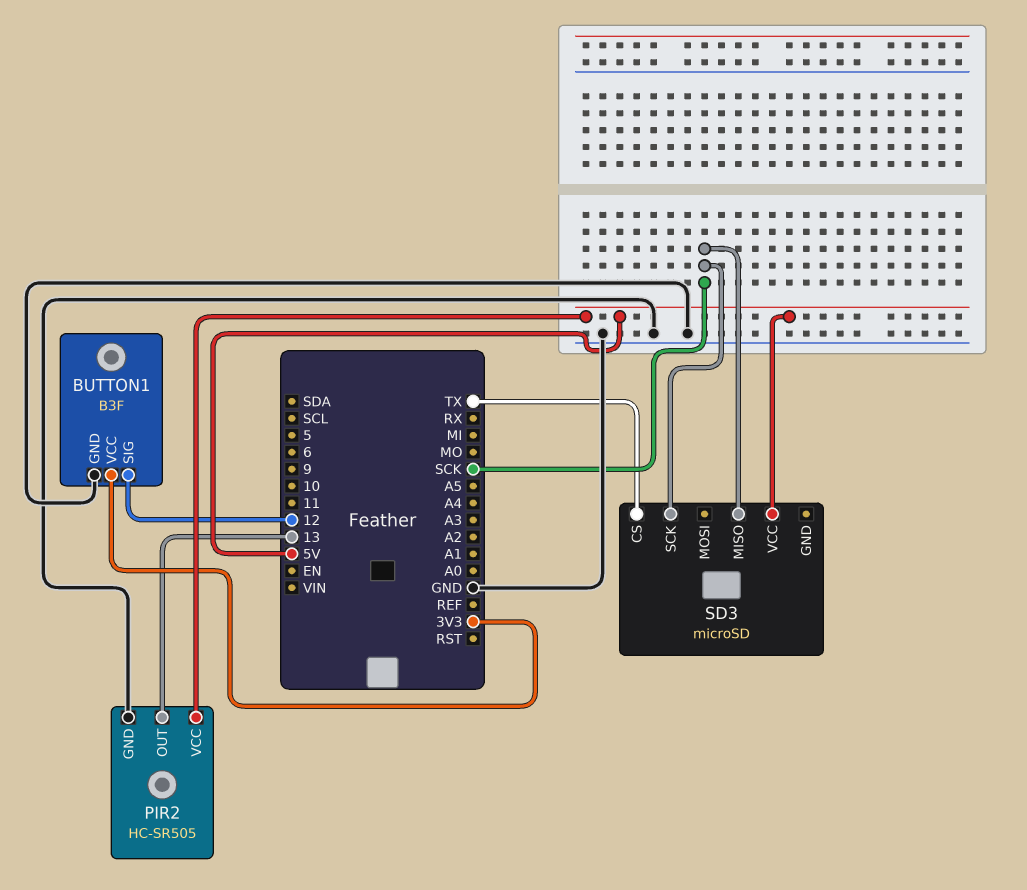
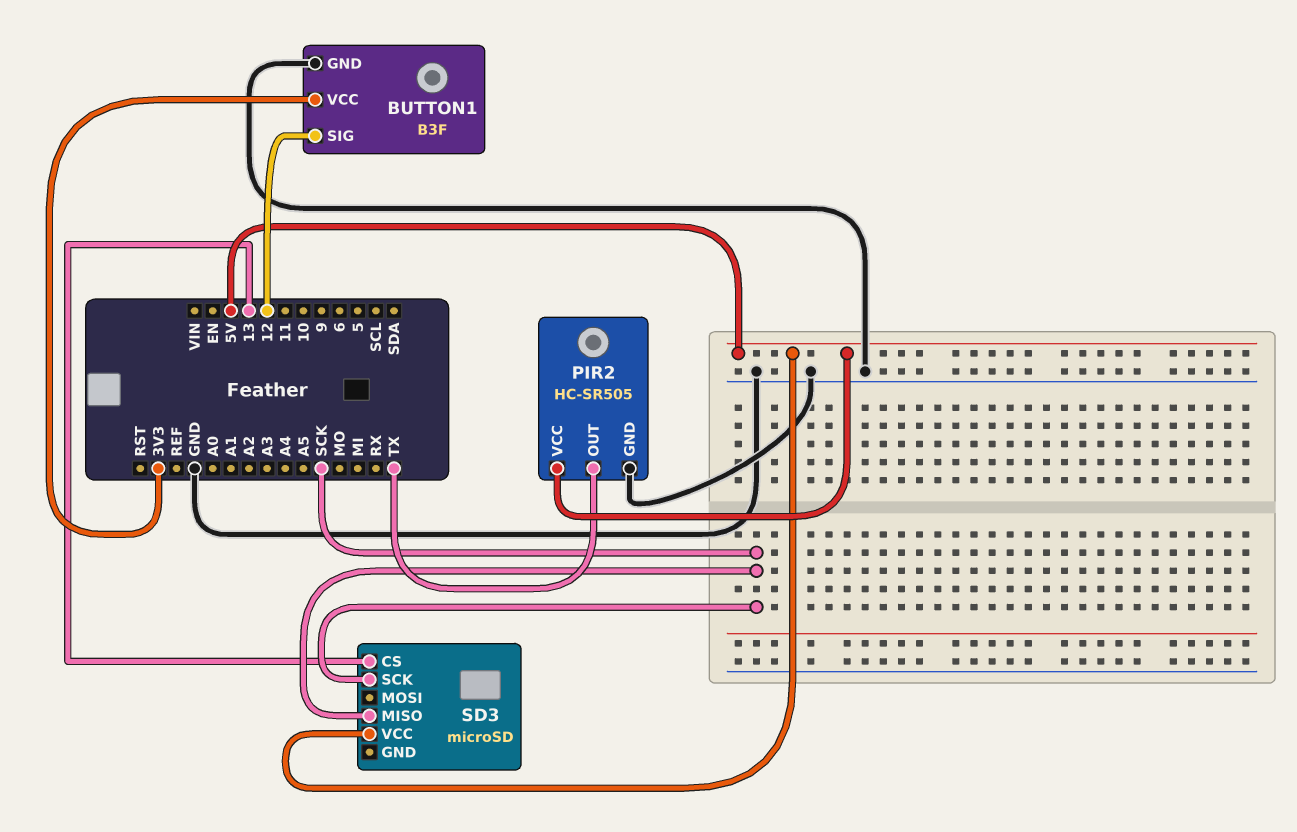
PIR2 pin OUT: 13 -> TX
SD3 pin CS: TX -> 13

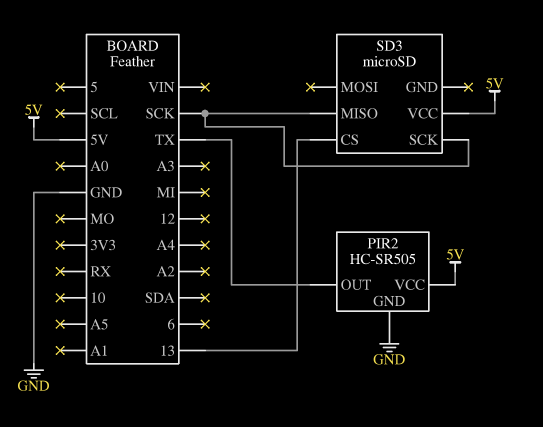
BUTTON1: B3F -> none
BUTTON1 pin GND: GND -> none
BUTTON1 pin SIG: 12 -> none
BUTTON1 pin VCC: 3V3 -> none

